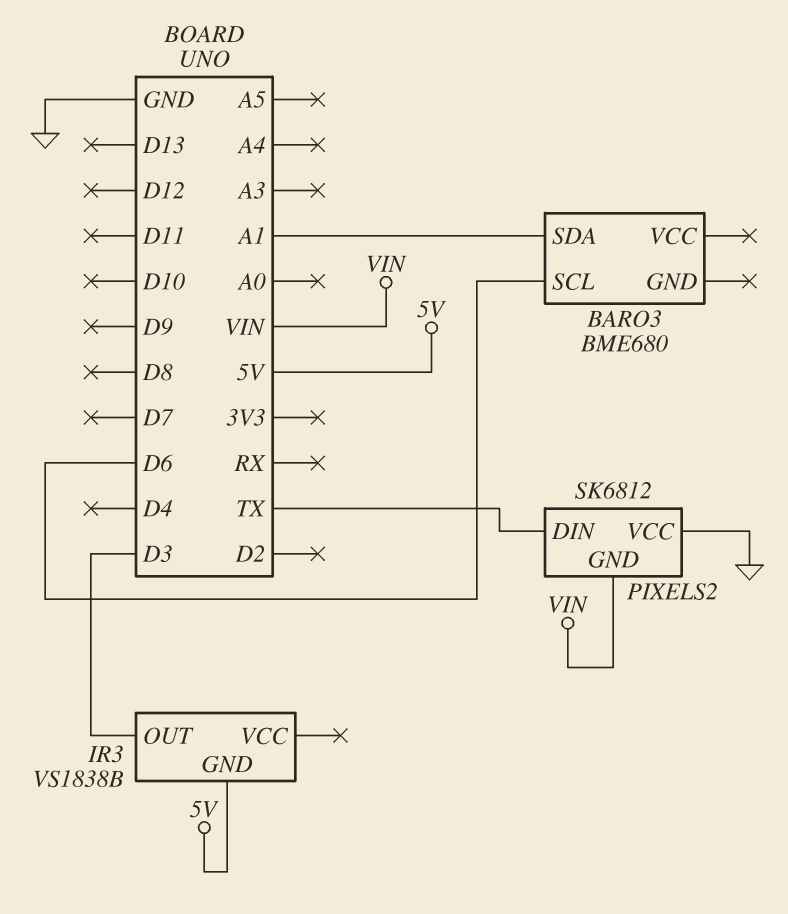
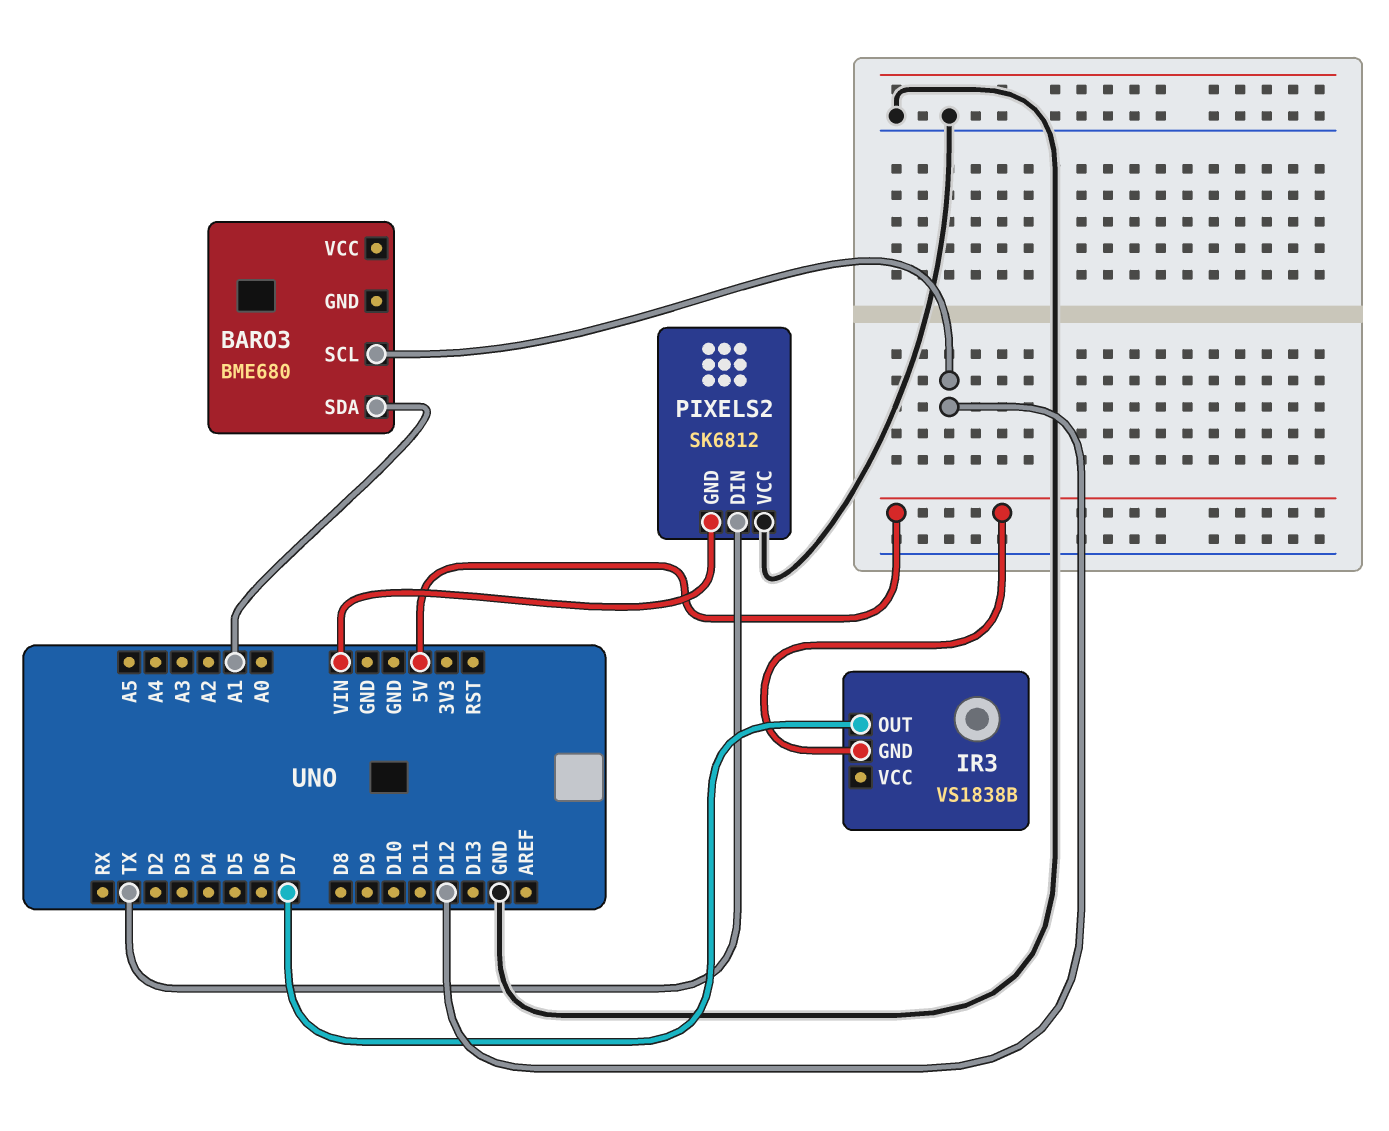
BARO3 pin SCL: D6 -> D12
IR3 pin OUT: D3 -> D7

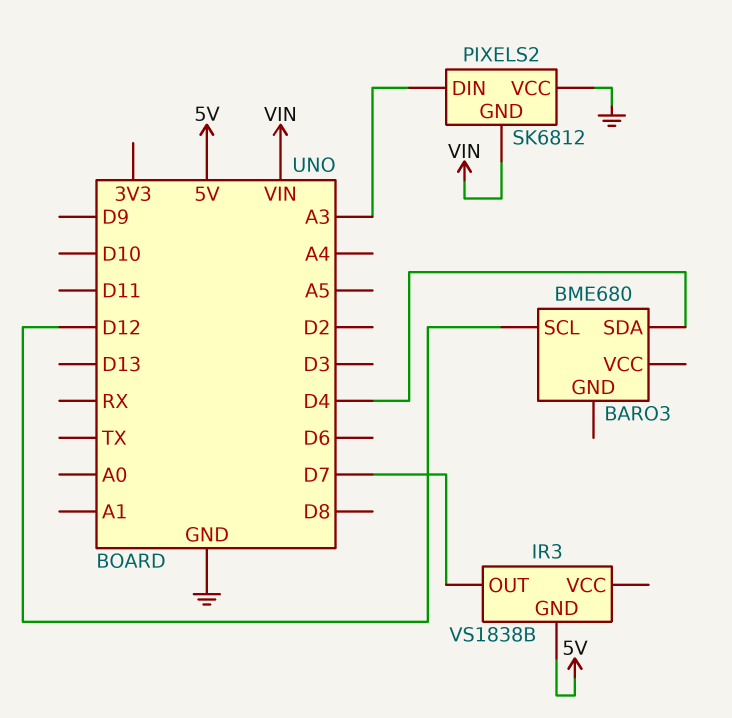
BARO3 pin SDA: A1 -> D4
PIXELS2 pin DIN: TX -> A3

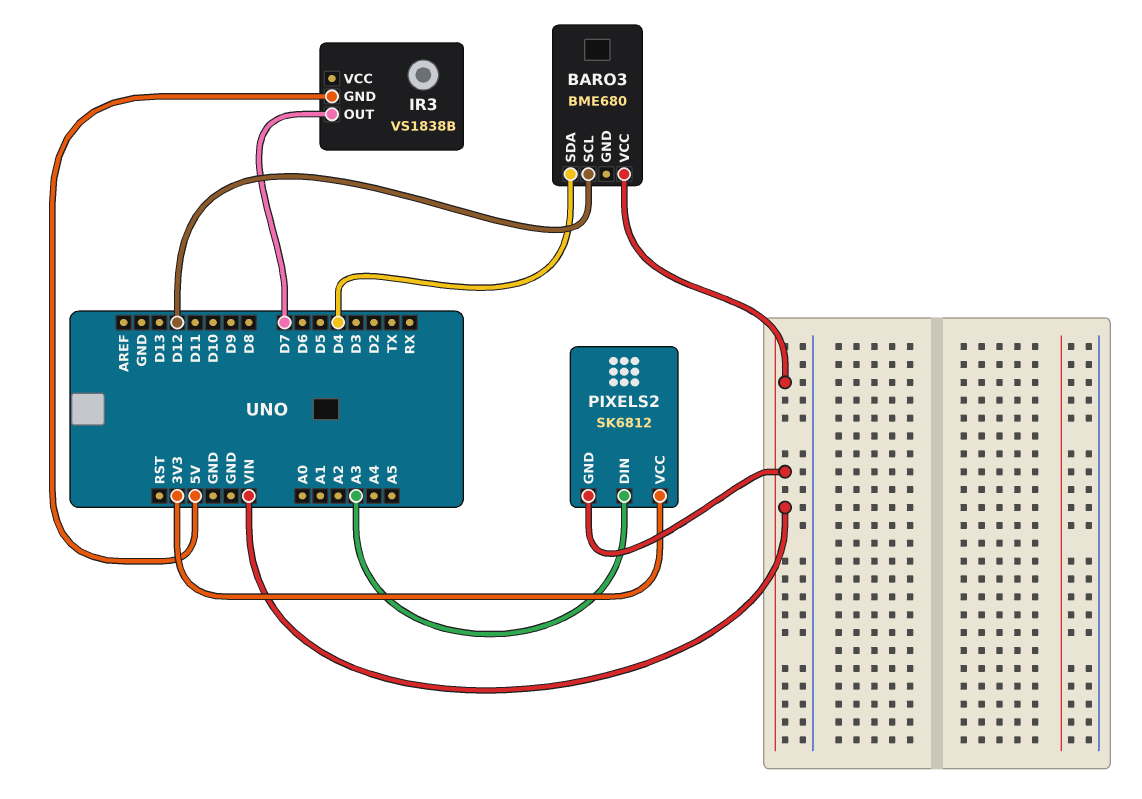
BARO3 pin VCC: none -> VIN
PIXELS2 pin VCC: GND -> 3V3

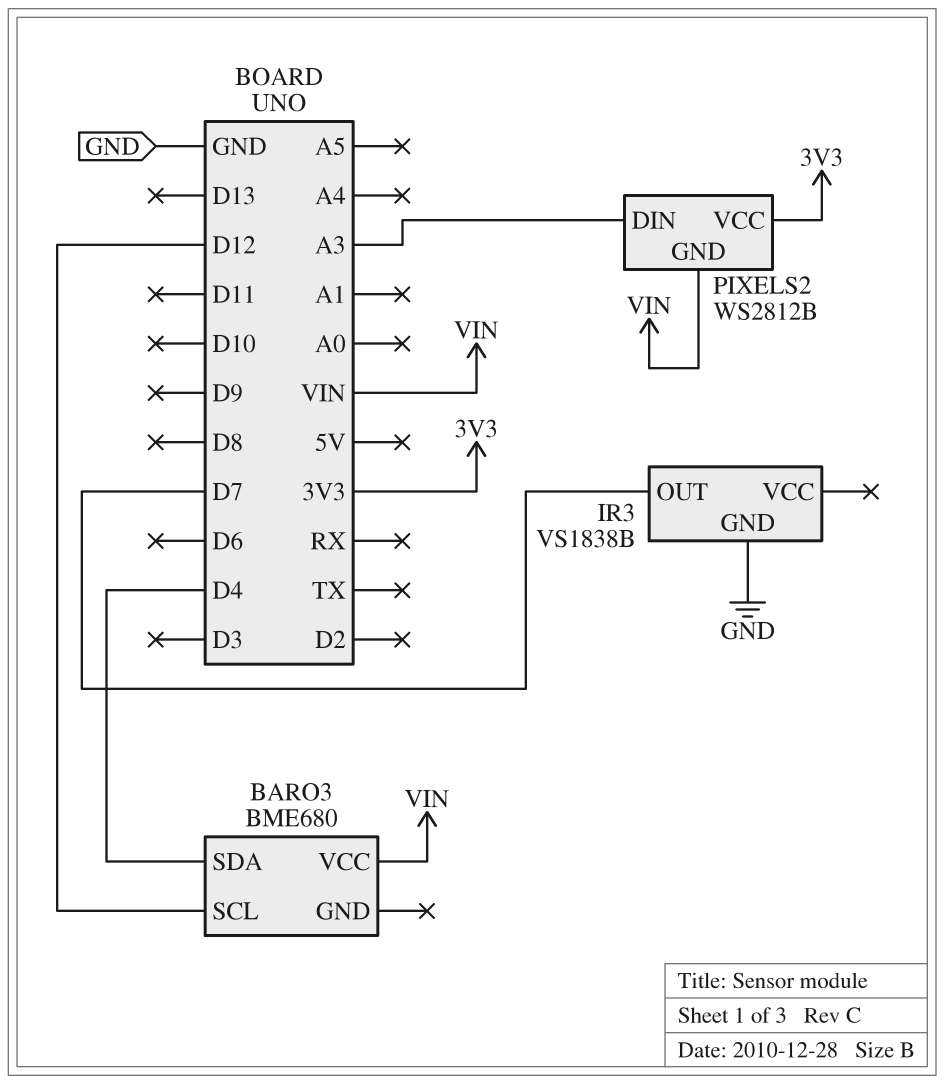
IR3 pin GND: 5V -> GND
PIXELS2: SK6812 -> WS2812B

